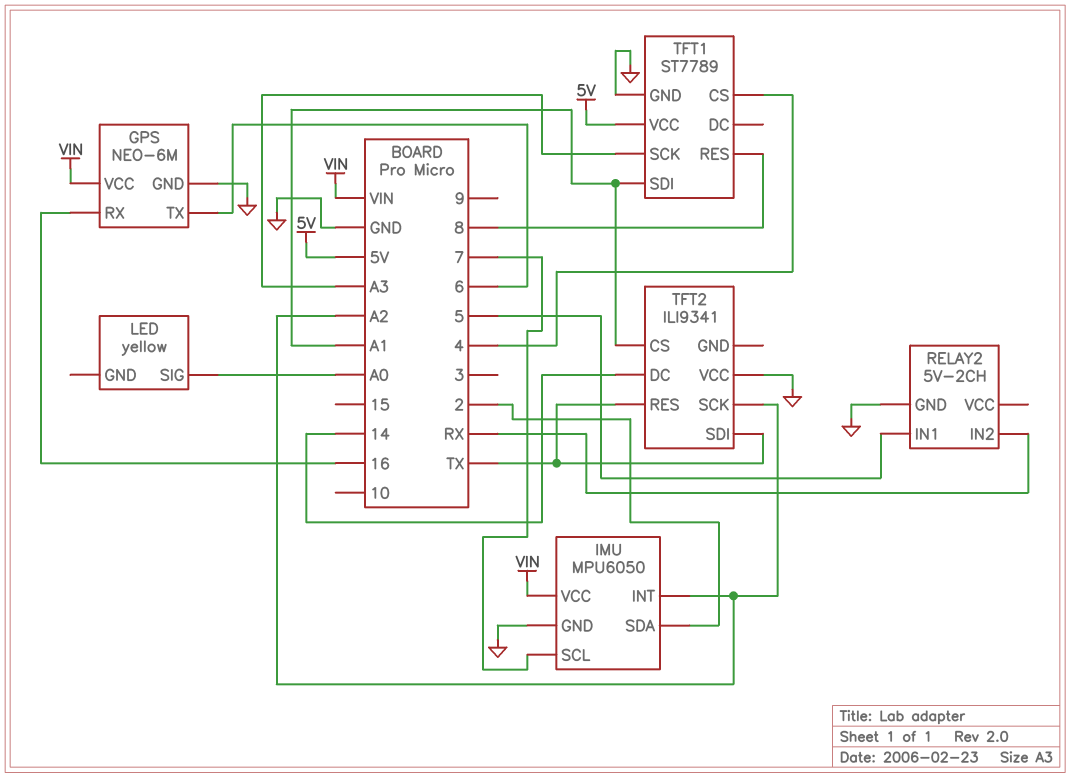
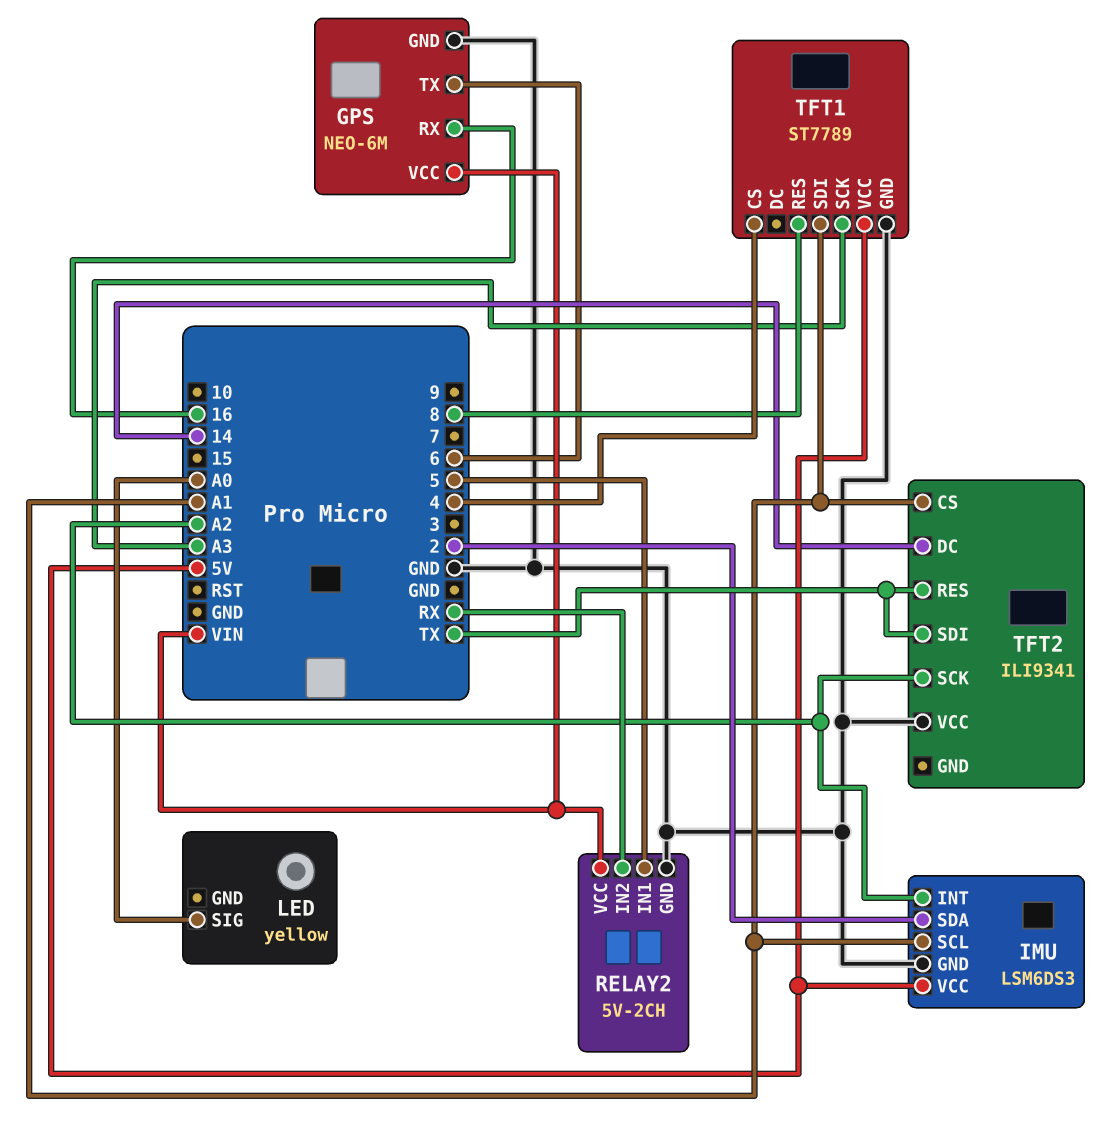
IMU: MPU6050 -> LSM6DS3
IMU pin SCL: 7 -> A1
IMU pin VCC: VIN -> 5V
RELAY2 pin VCC: none -> VIN

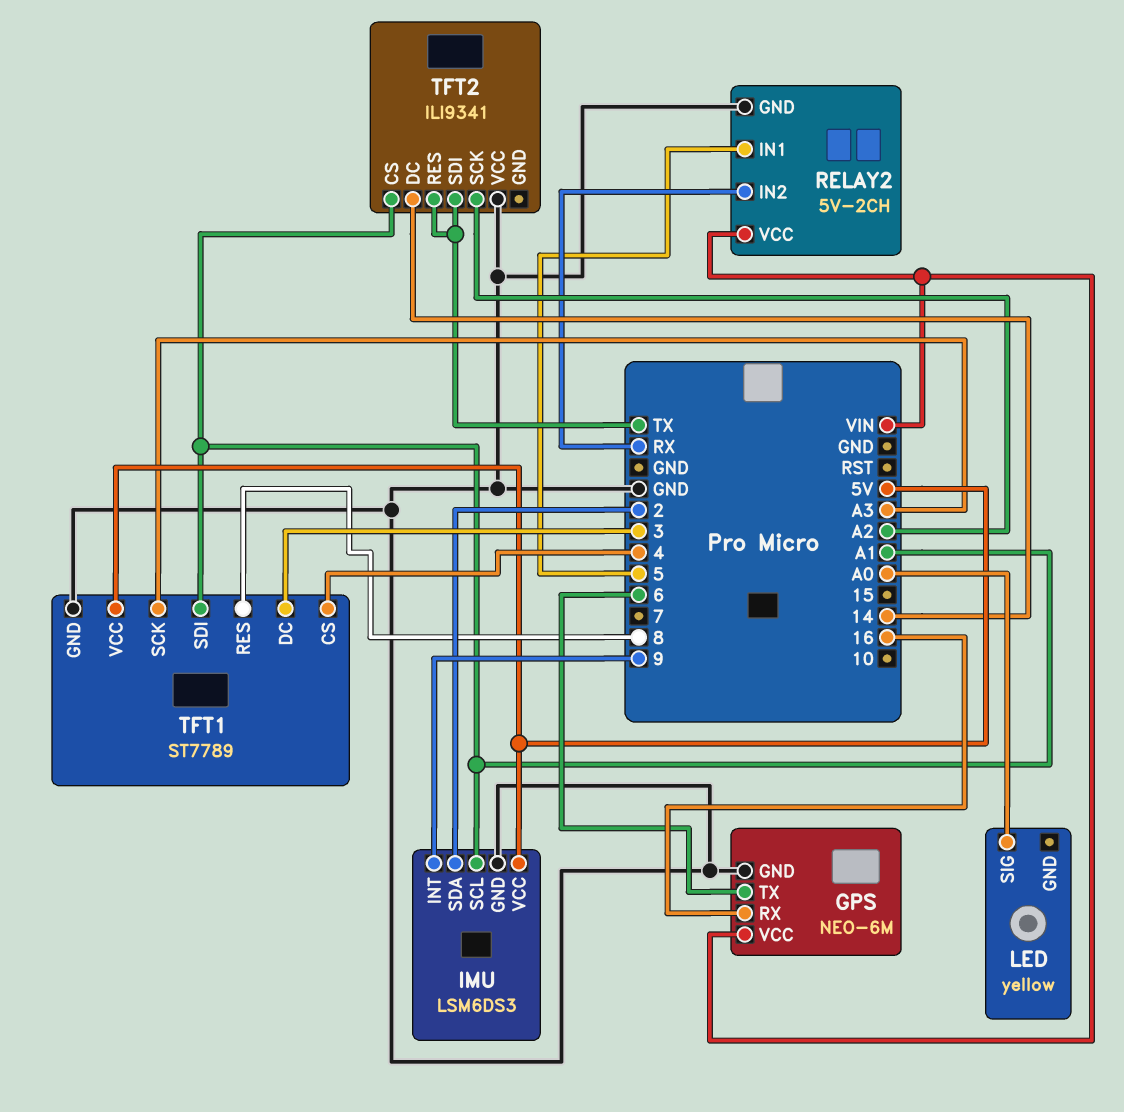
IMU pin INT: A2 -> 9
TFT1 pin DC: none -> 3

